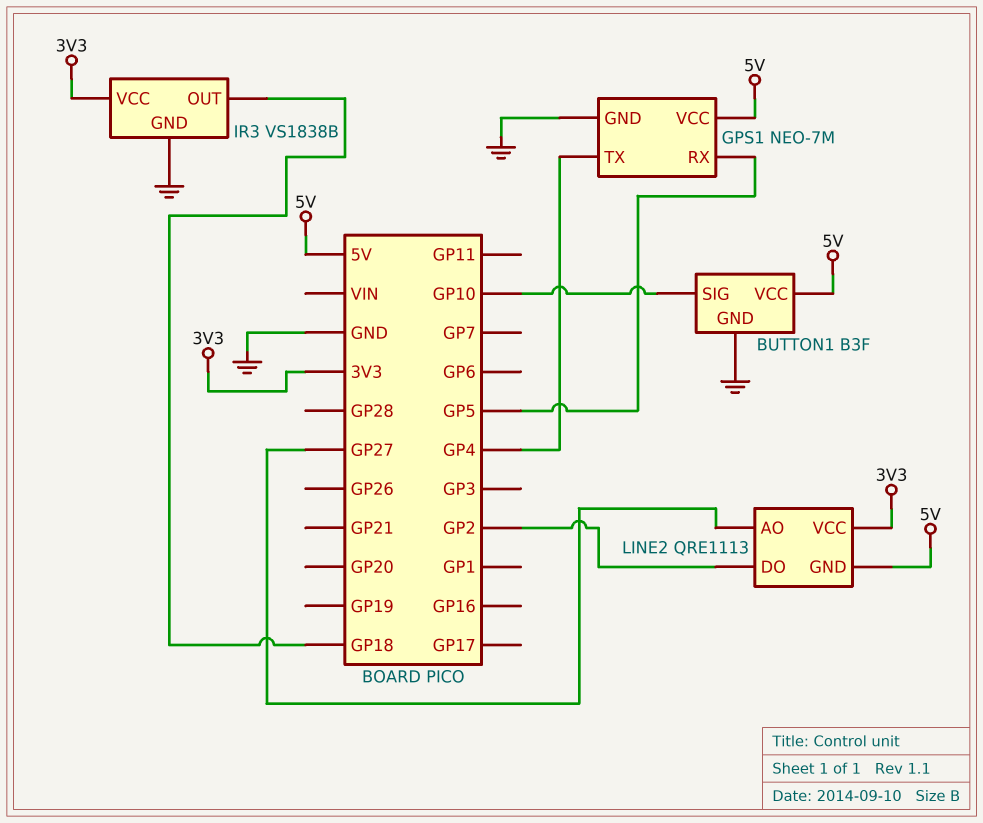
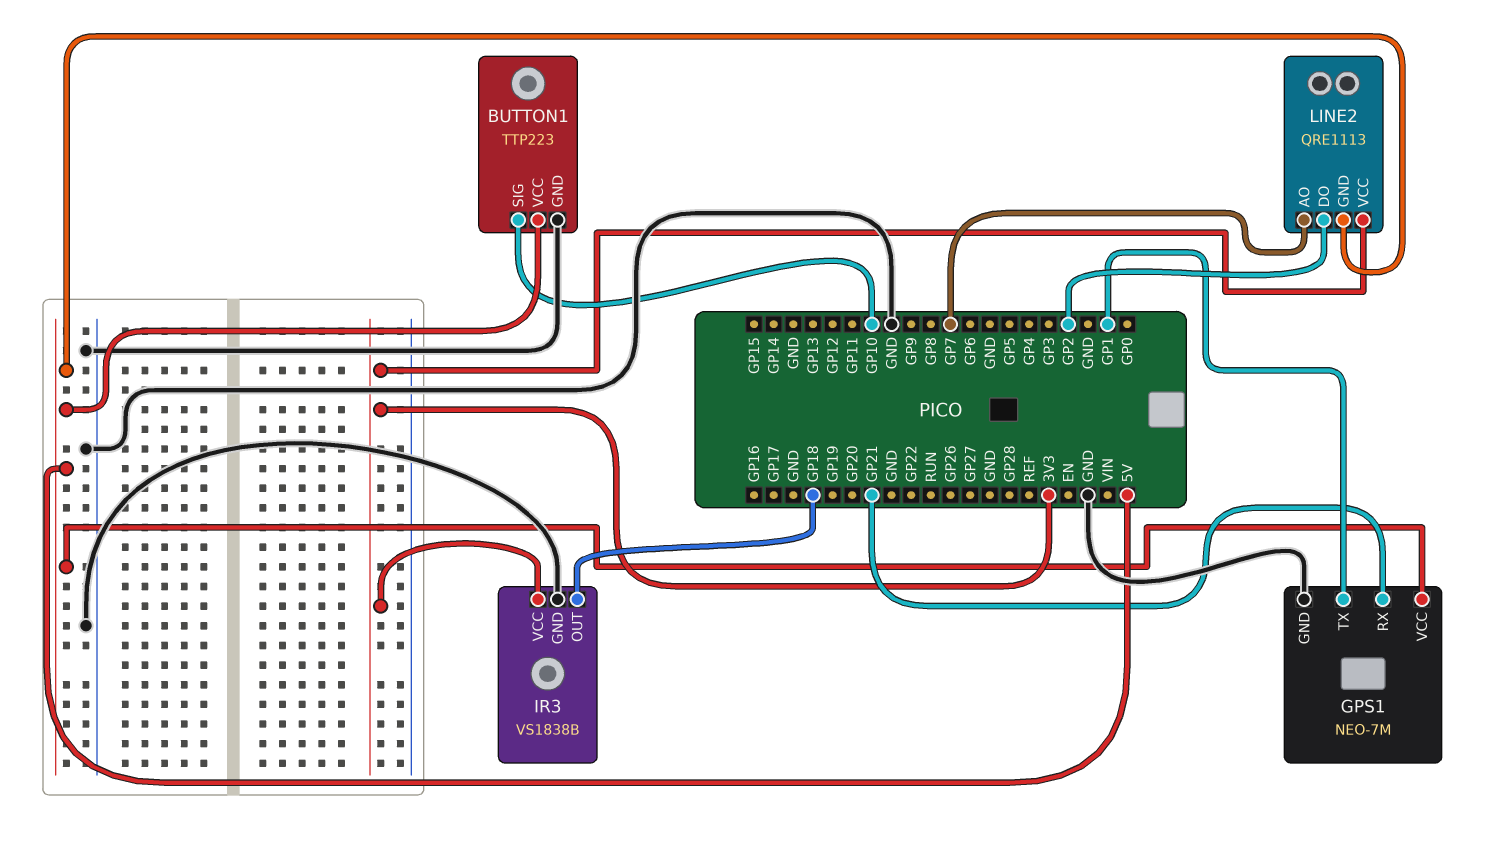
BUTTON1: B3F -> TTP223
GPS1 pin RX: GP5 -> GP21
GPS1 pin TX: GP4 -> GP1
LINE2 pin AO: GP27 -> GP7

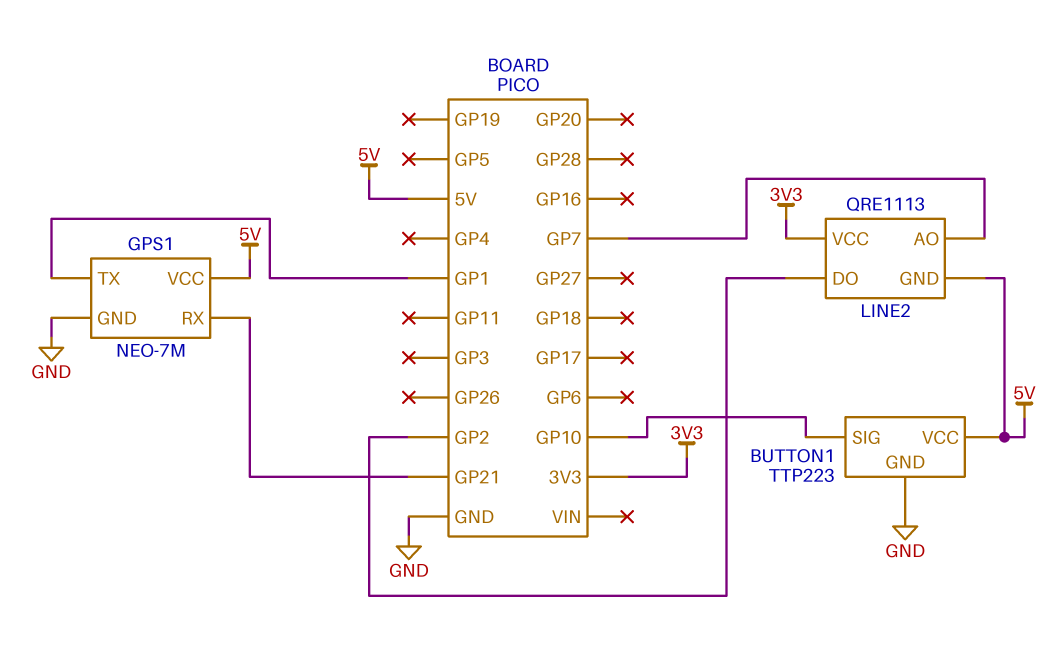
IR3: VS1838B -> none
IR3 pin GND: GND -> none
IR3 pin OUT: GP18 -> none
IR3 pin VCC: 3V3 -> none

